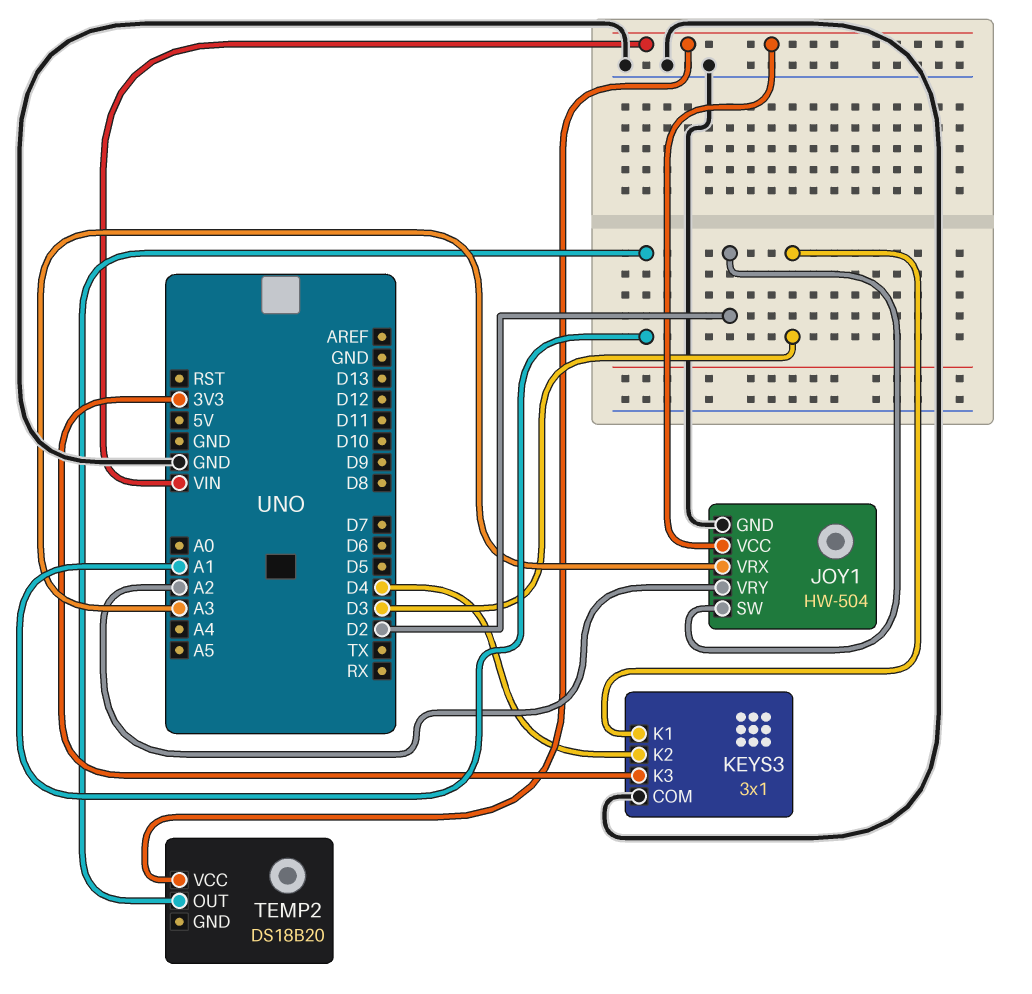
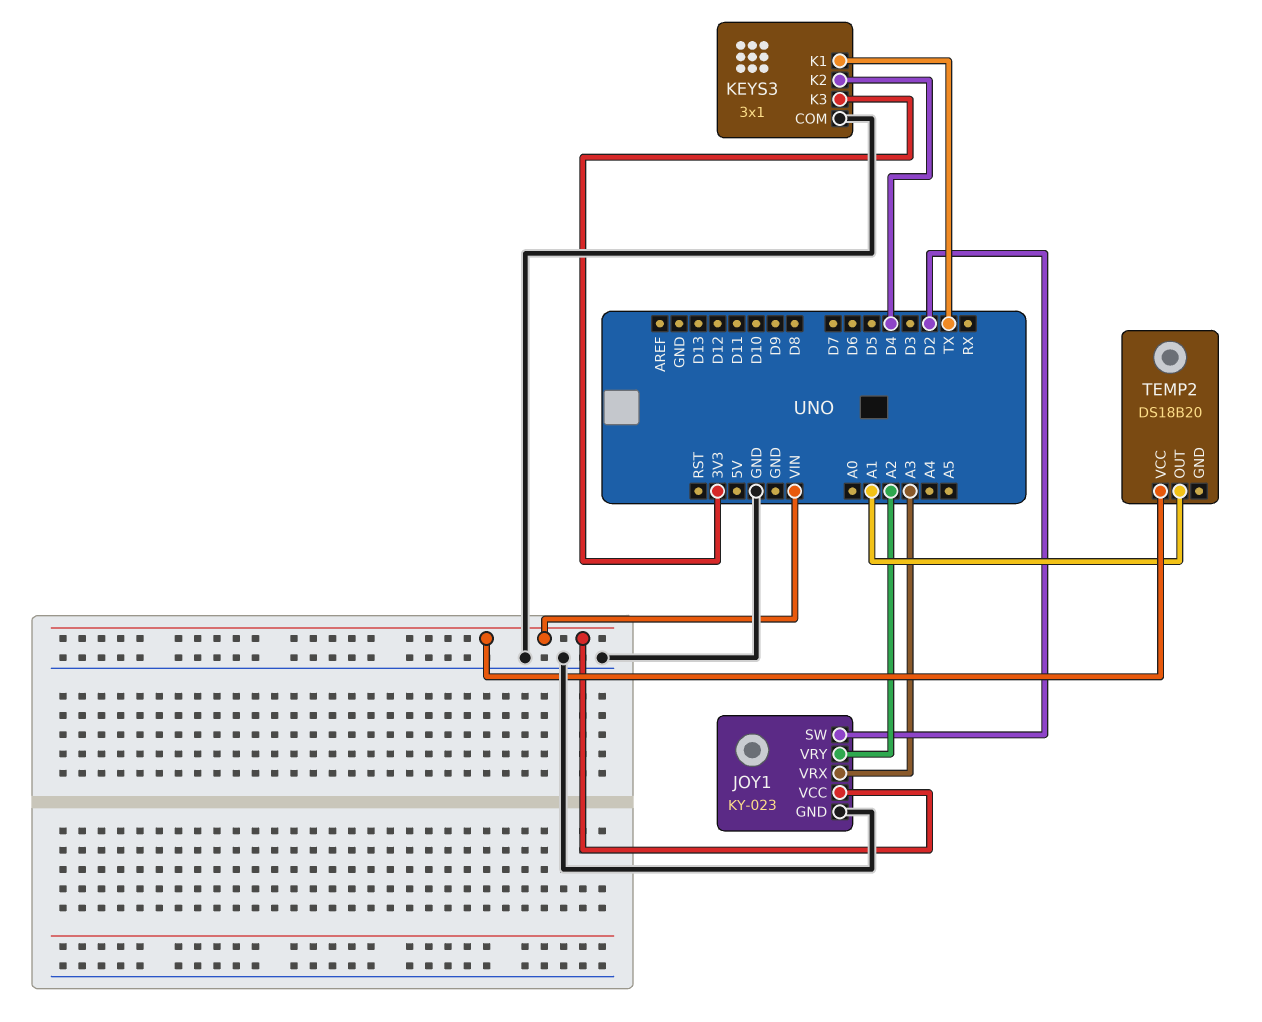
JOY1: HW-504 -> KY-023
KEYS3 pin K1: D3 -> TX

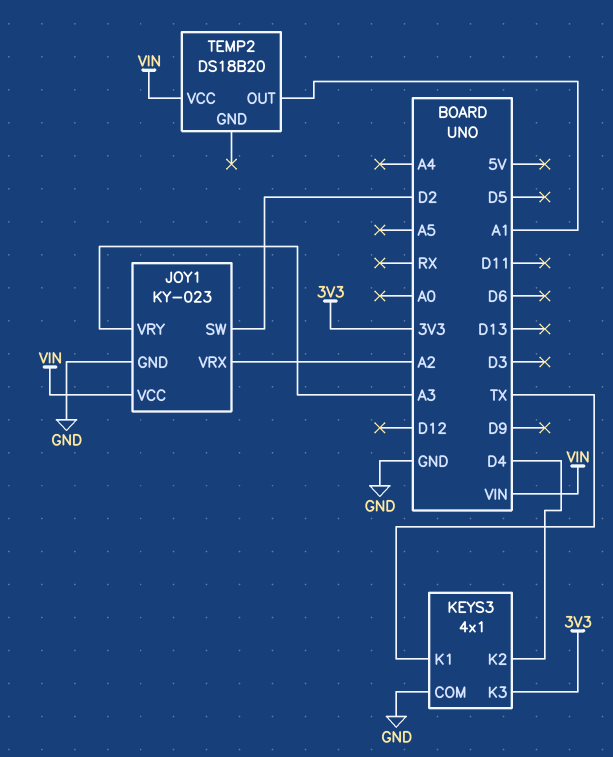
JOY1 pin VRX: A3 -> A2
JOY1 pin VRY: A2 -> A3
KEYS3: 3x1 -> 4x1

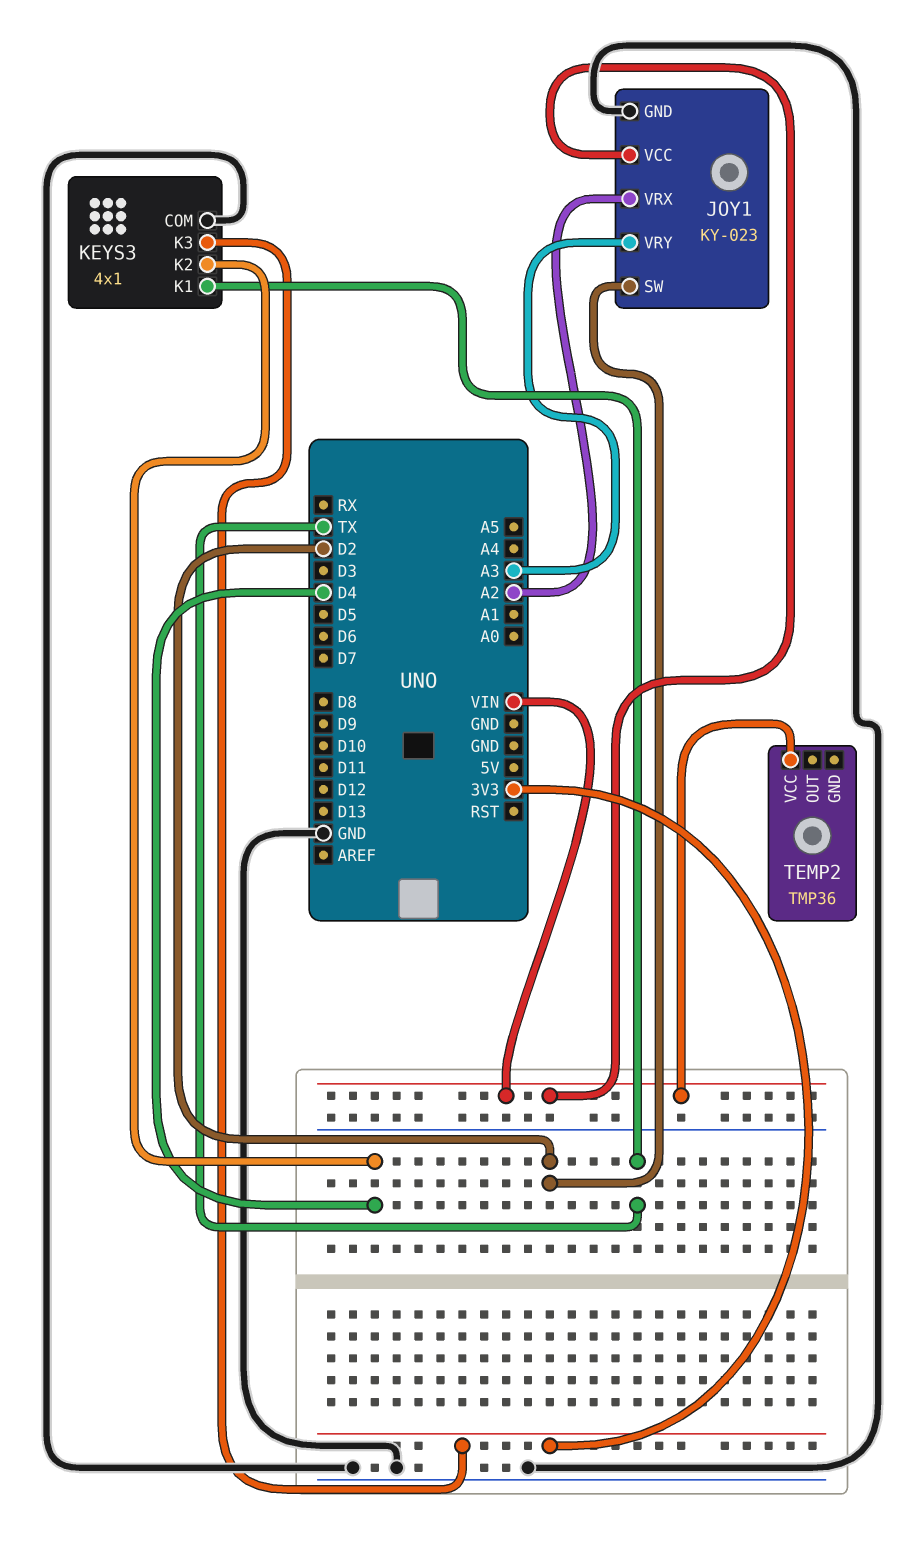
TEMP2: DS18B20 -> TMP36
TEMP2 pin OUT: A1 -> none

